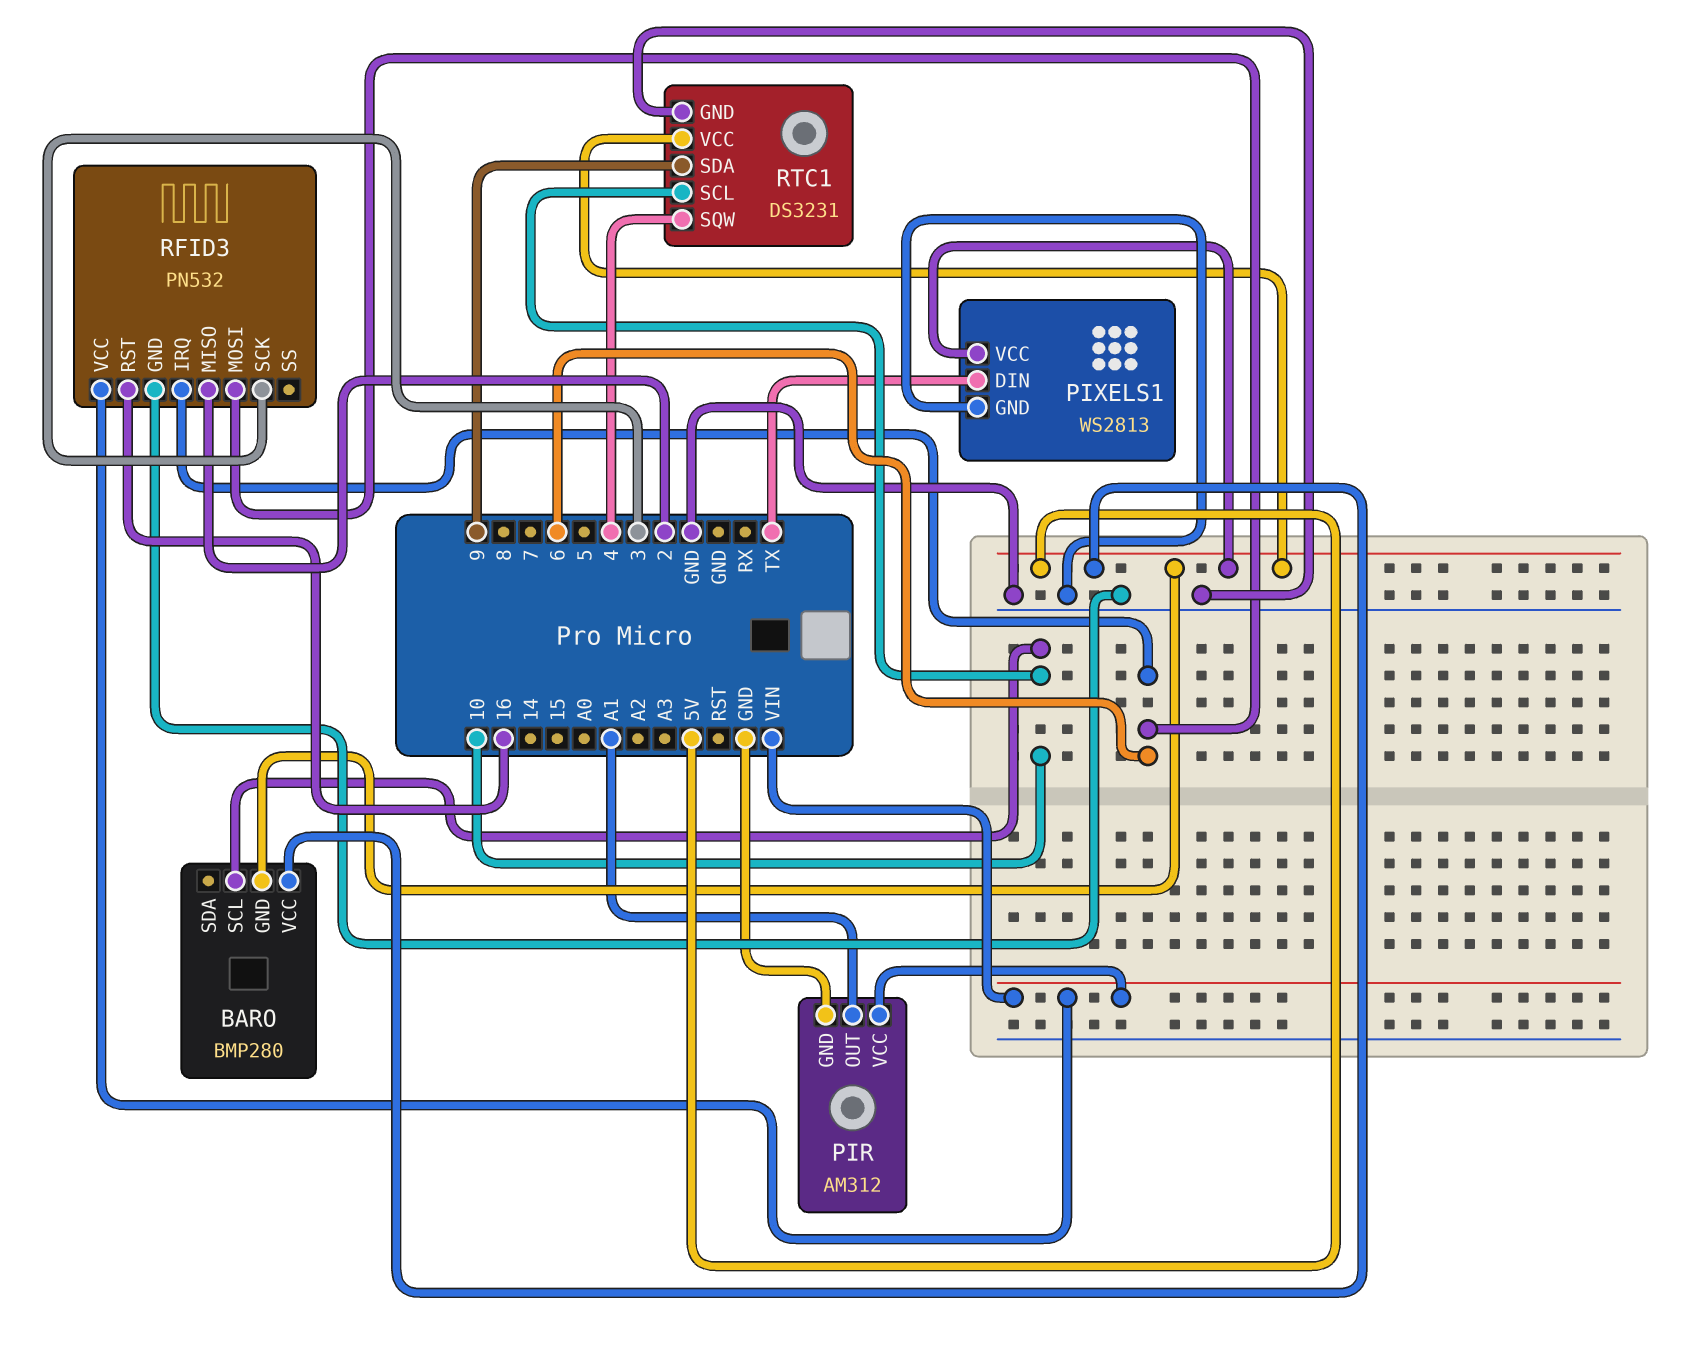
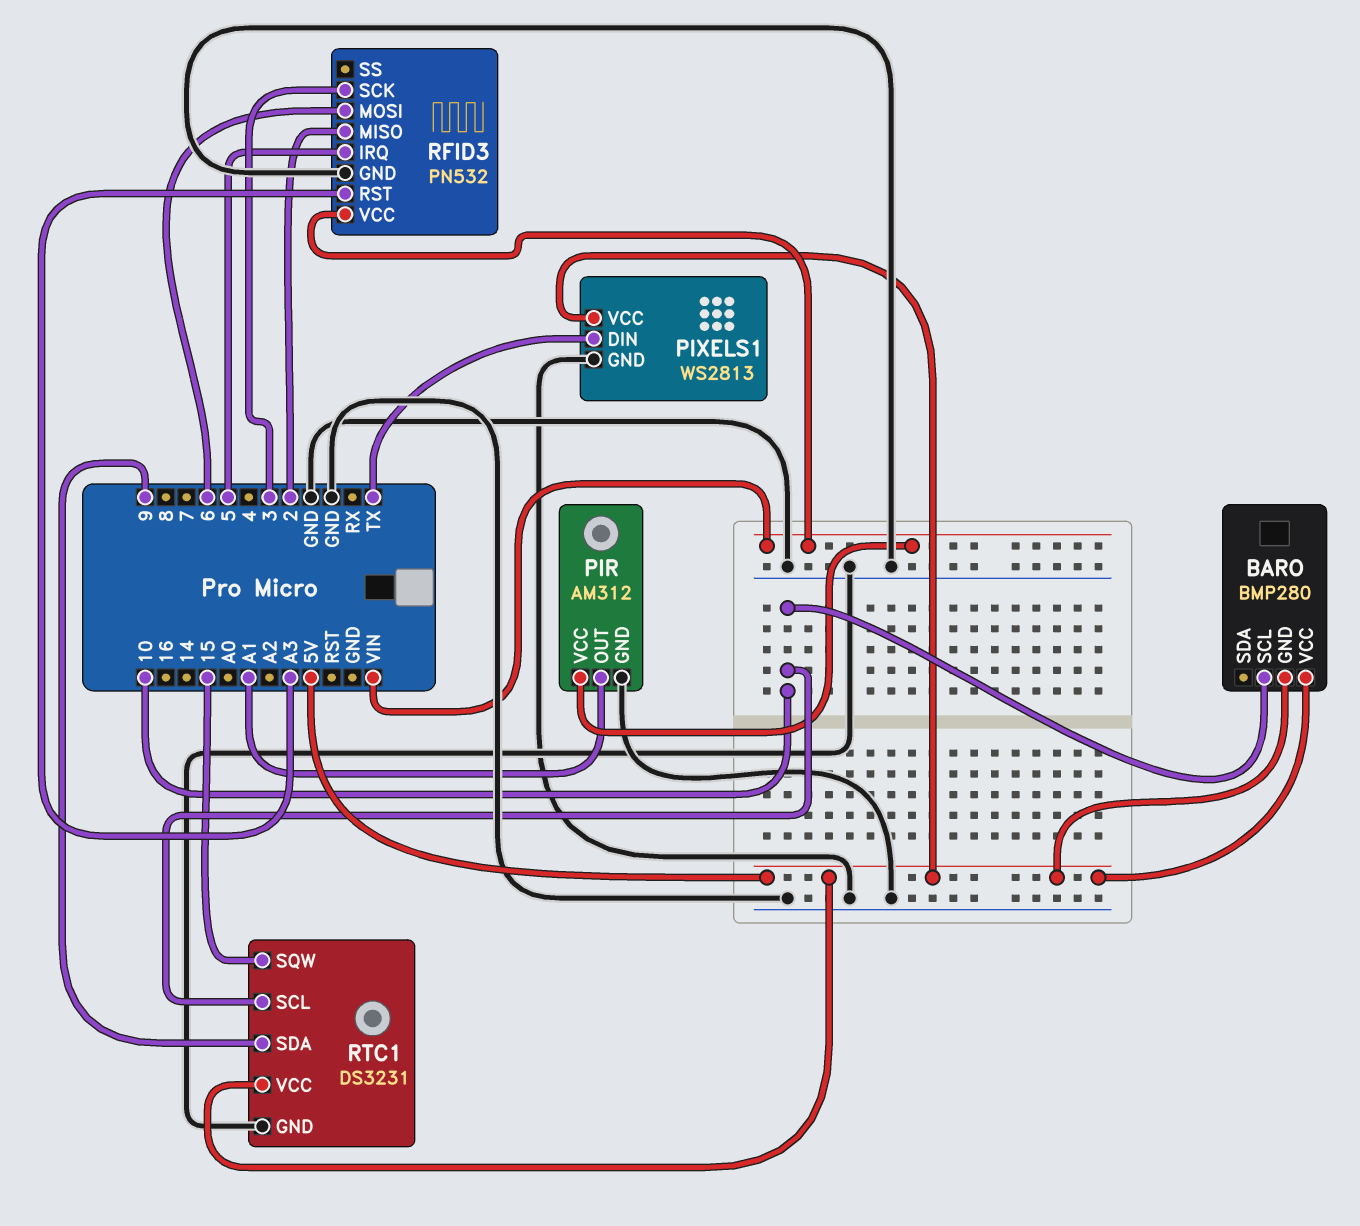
RFID3 pin IRQ: 6 -> 5
RFID3 pin RST: 16 -> A3
RTC1 pin SQW: 4 -> 15

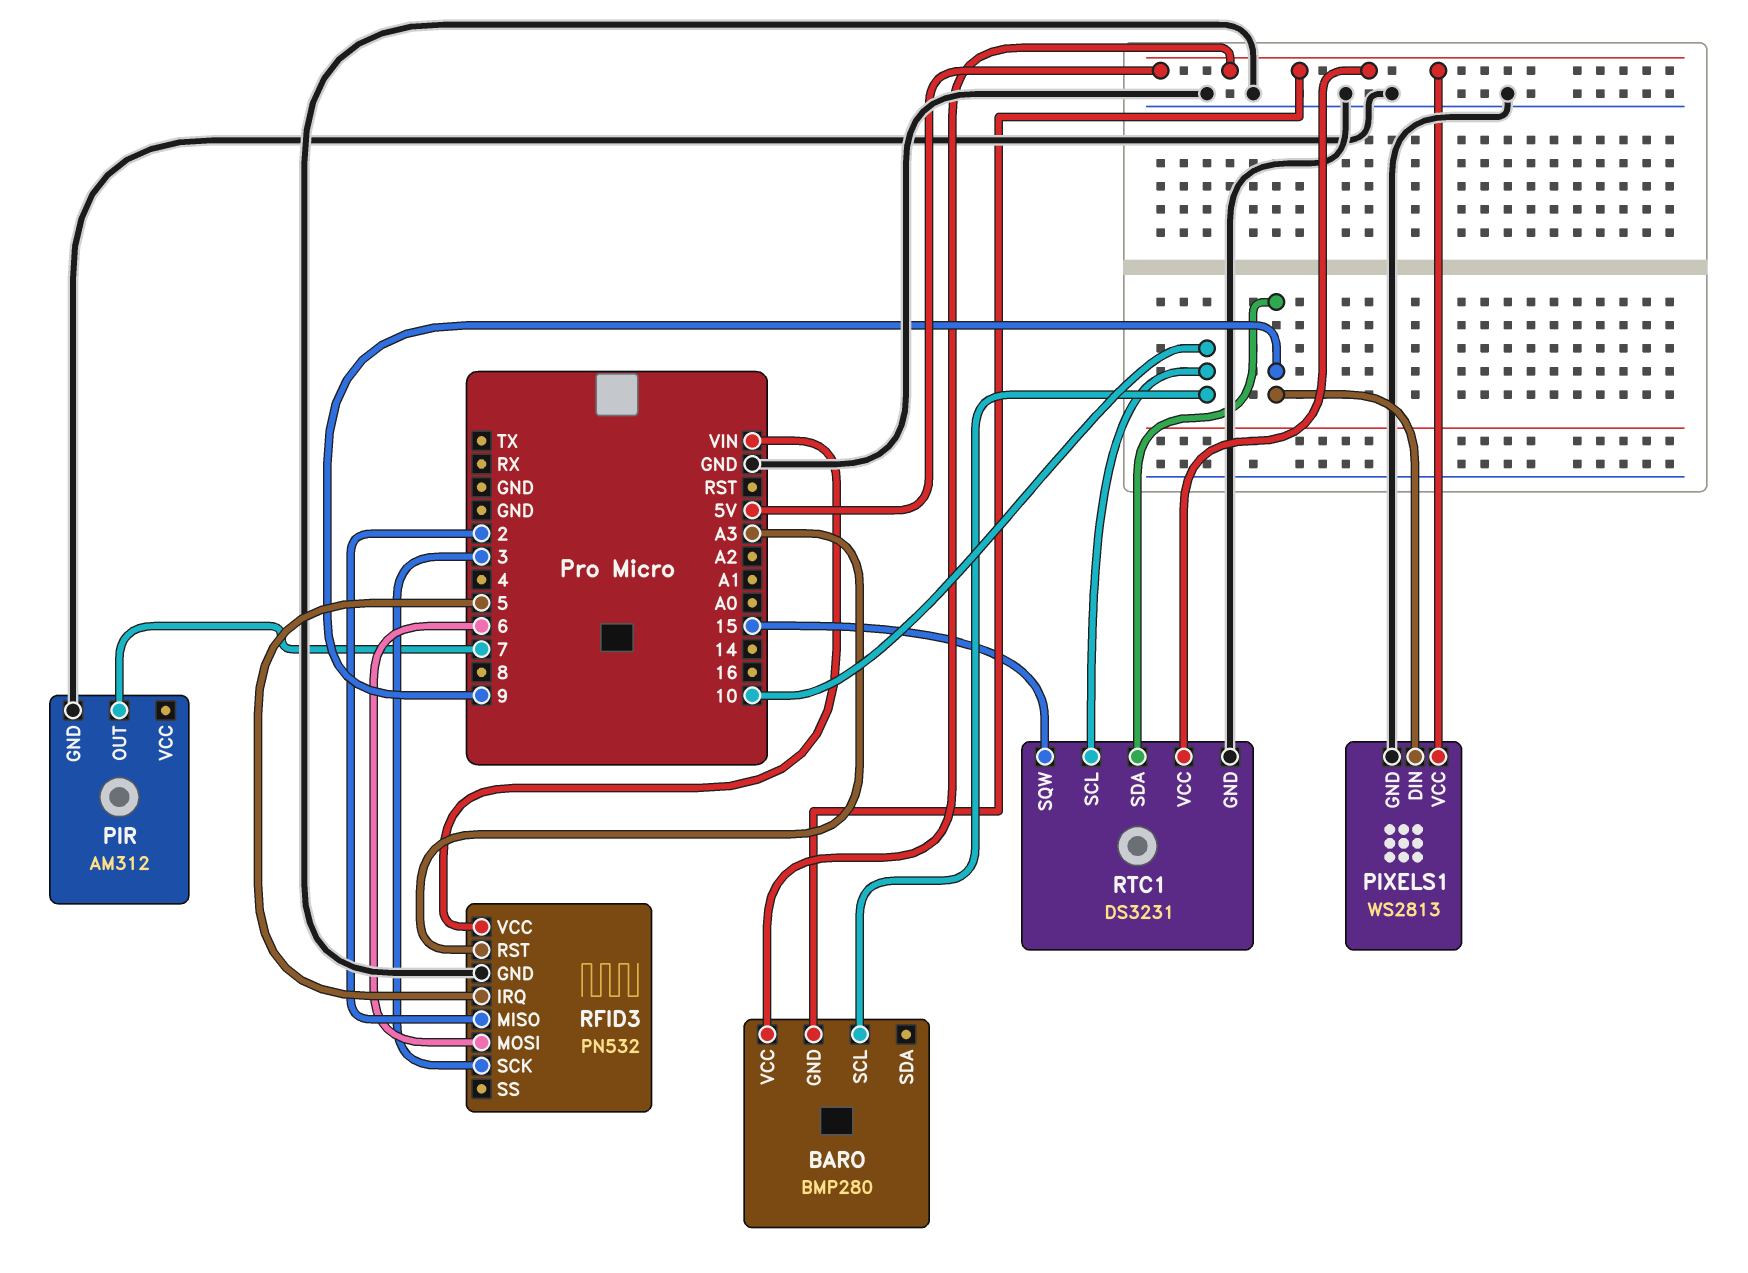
PIR pin OUT: A1 -> 7
PIR pin VCC: VIN -> none
PIXELS1 pin DIN: TX -> 9

